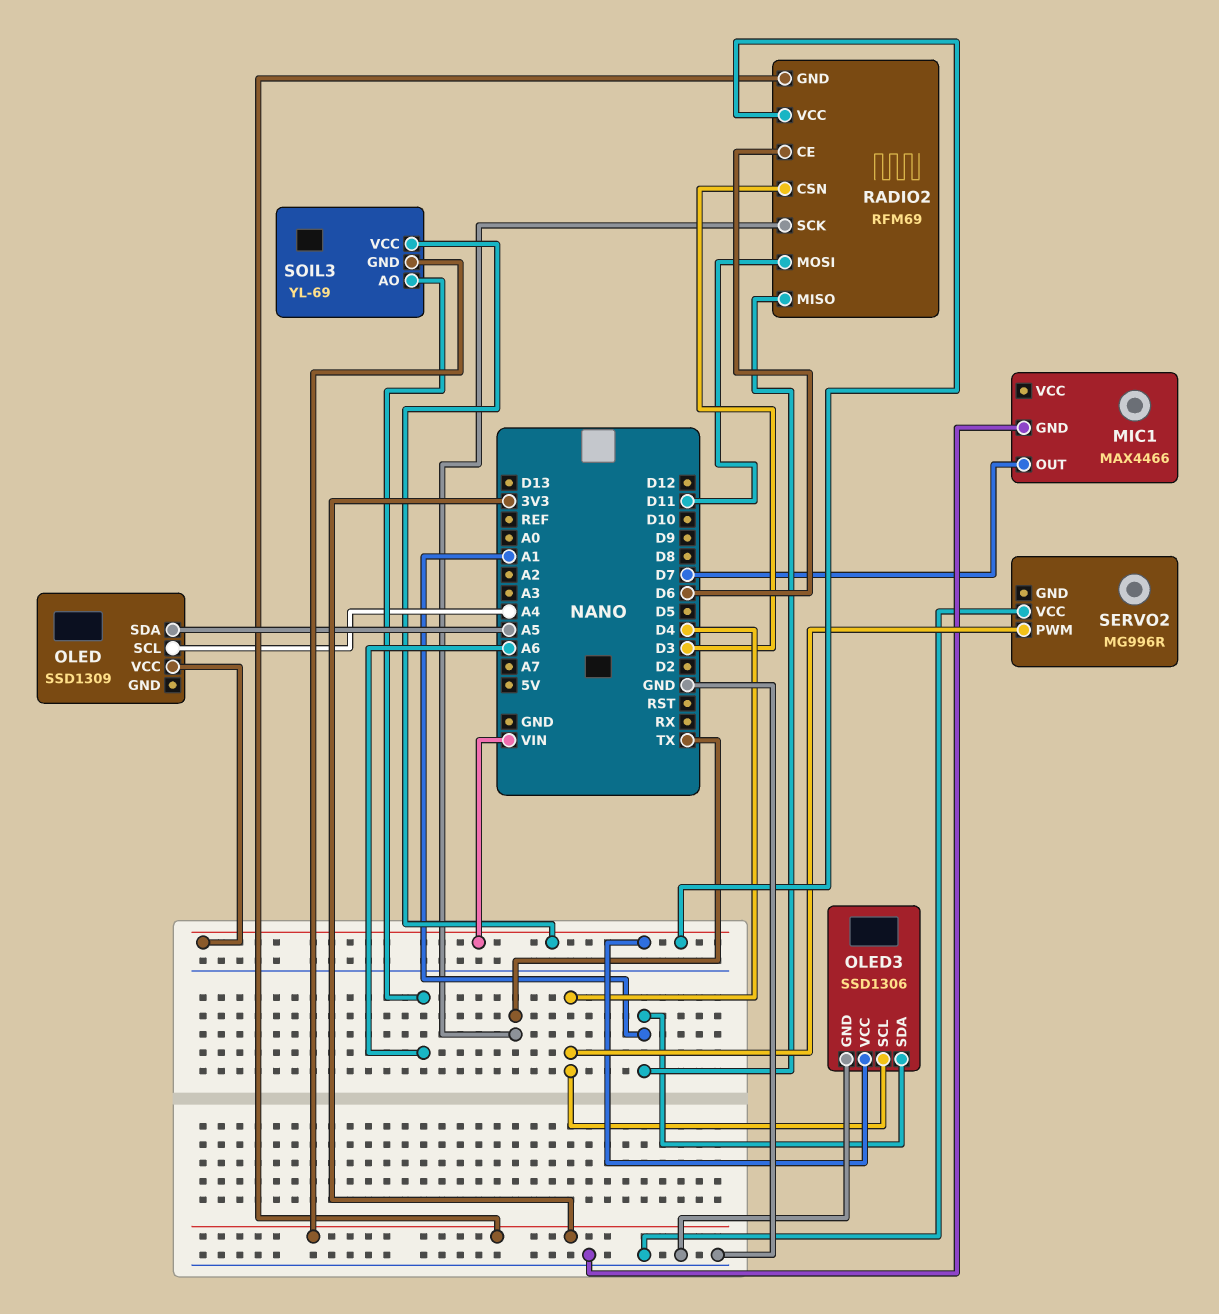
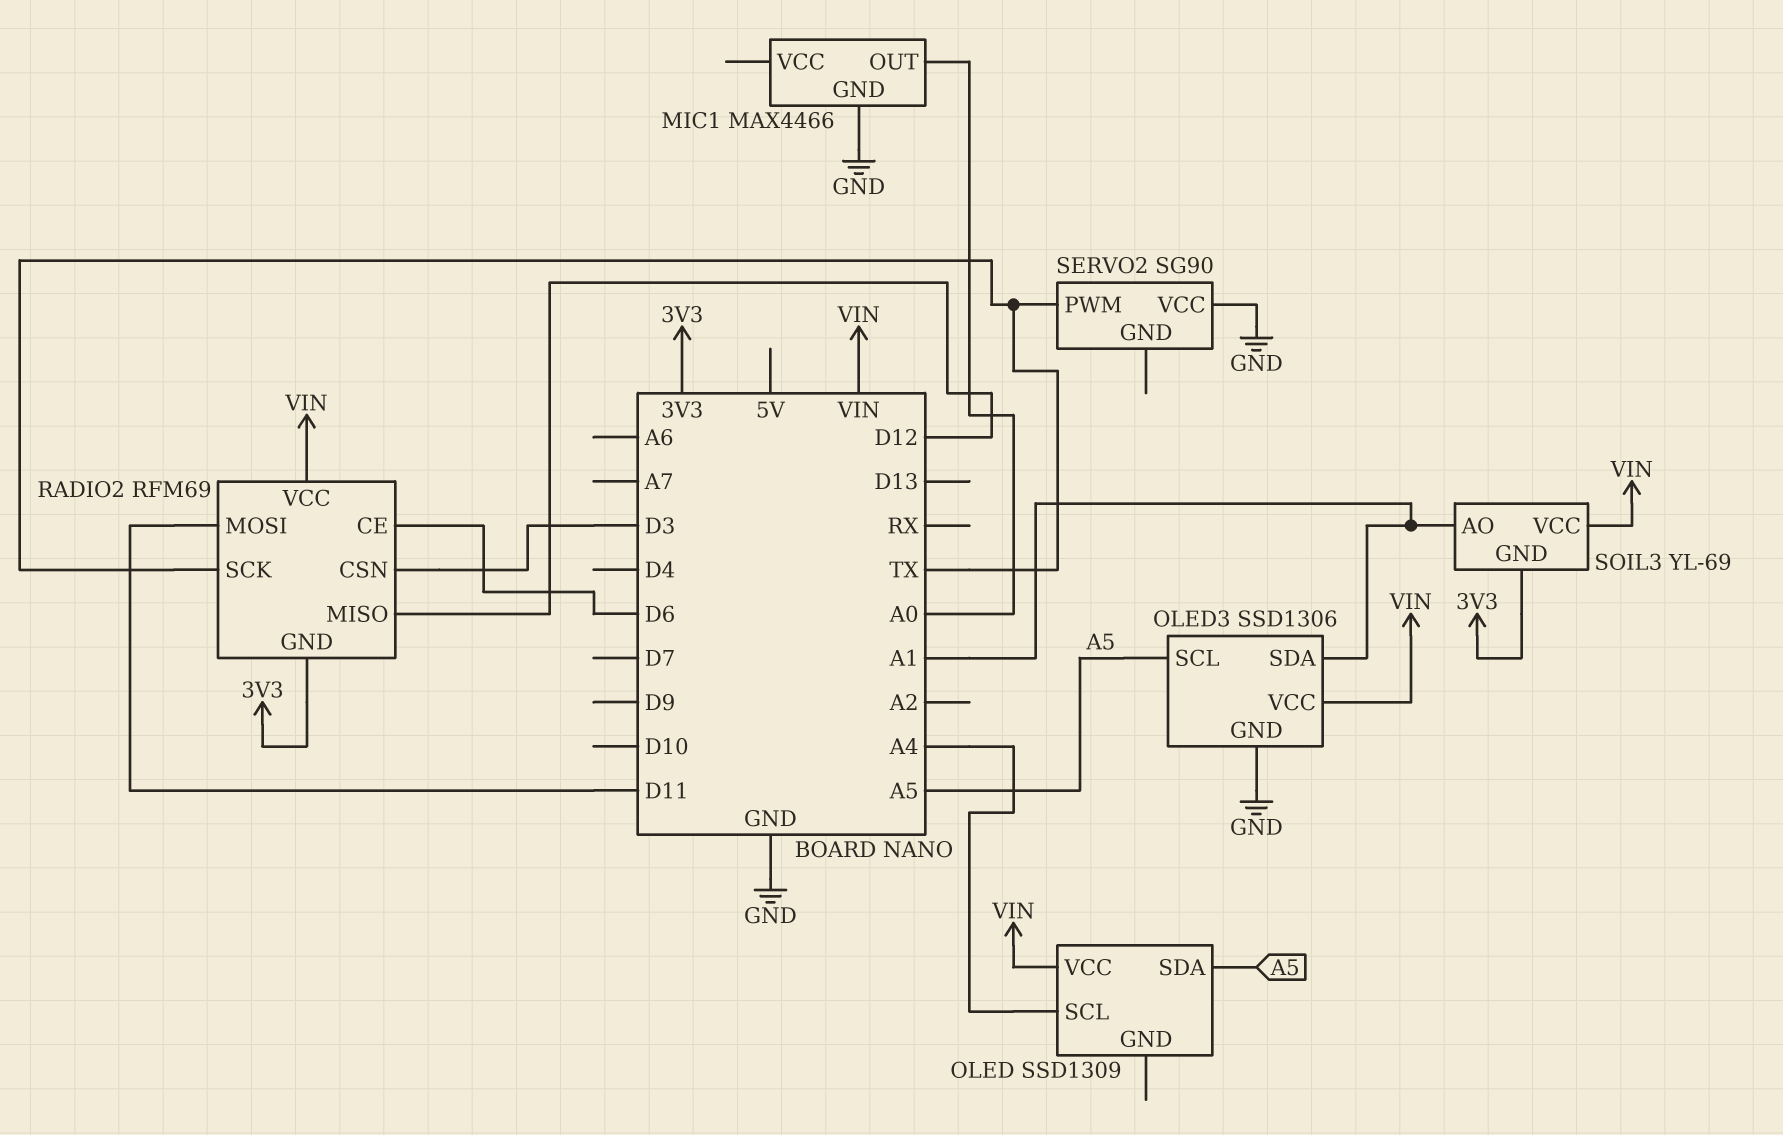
MIC1 pin OUT: D7 -> A0
OLED3 pin SCL: D4 -> A5
RADIO2 pin MISO: A1 -> D12
SERVO2: MG996R -> SG90
SERVO2 pin PWM: D4 -> TX
SOIL3 pin AO: A6 -> A1

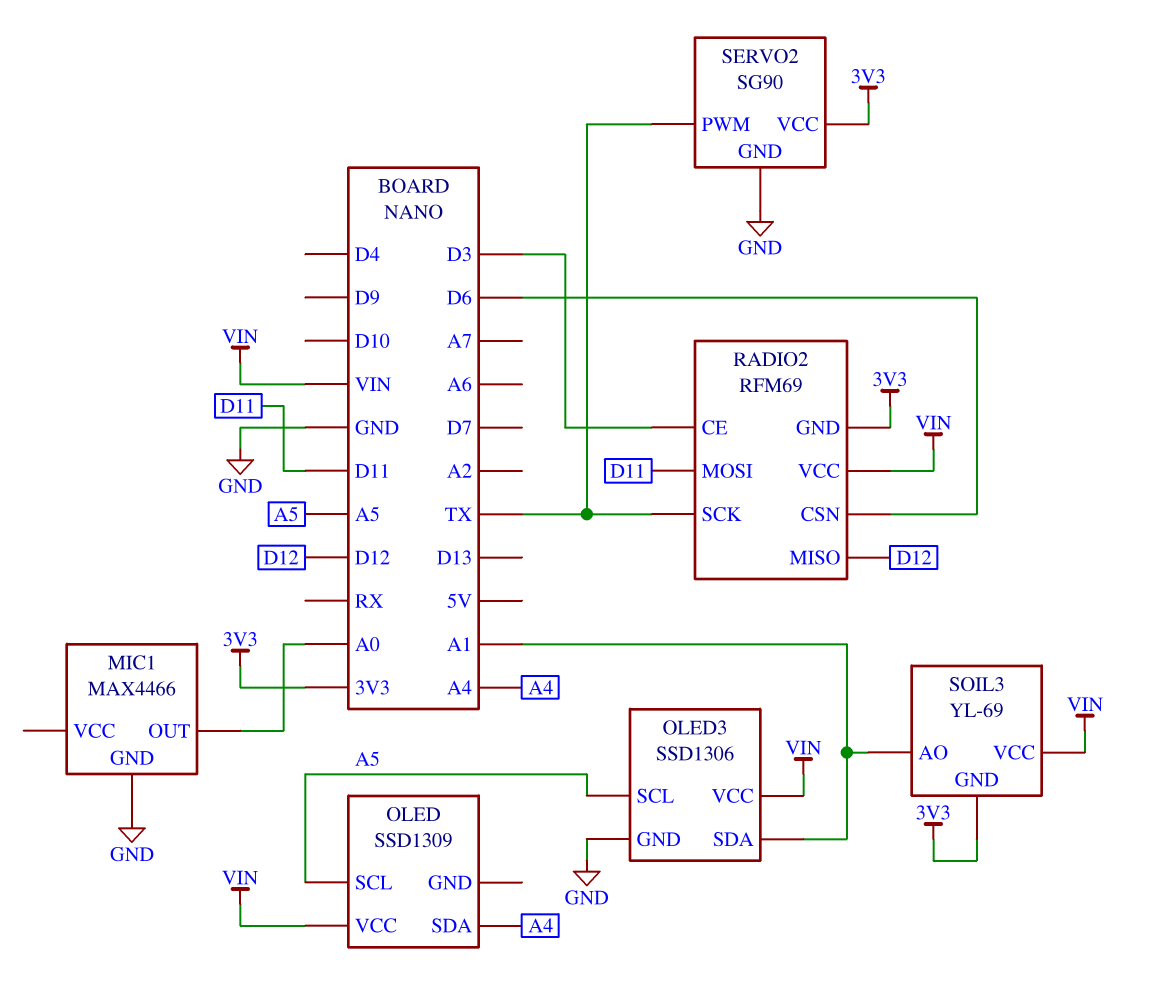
OLED pin SCL: A4 -> A5
OLED pin SDA: A5 -> A4
RADIO2 pin CE: D6 -> D3
RADIO2 pin CSN: D3 -> D6
SERVO2 pin GND: none -> GND
SERVO2 pin VCC: GND -> 3V3

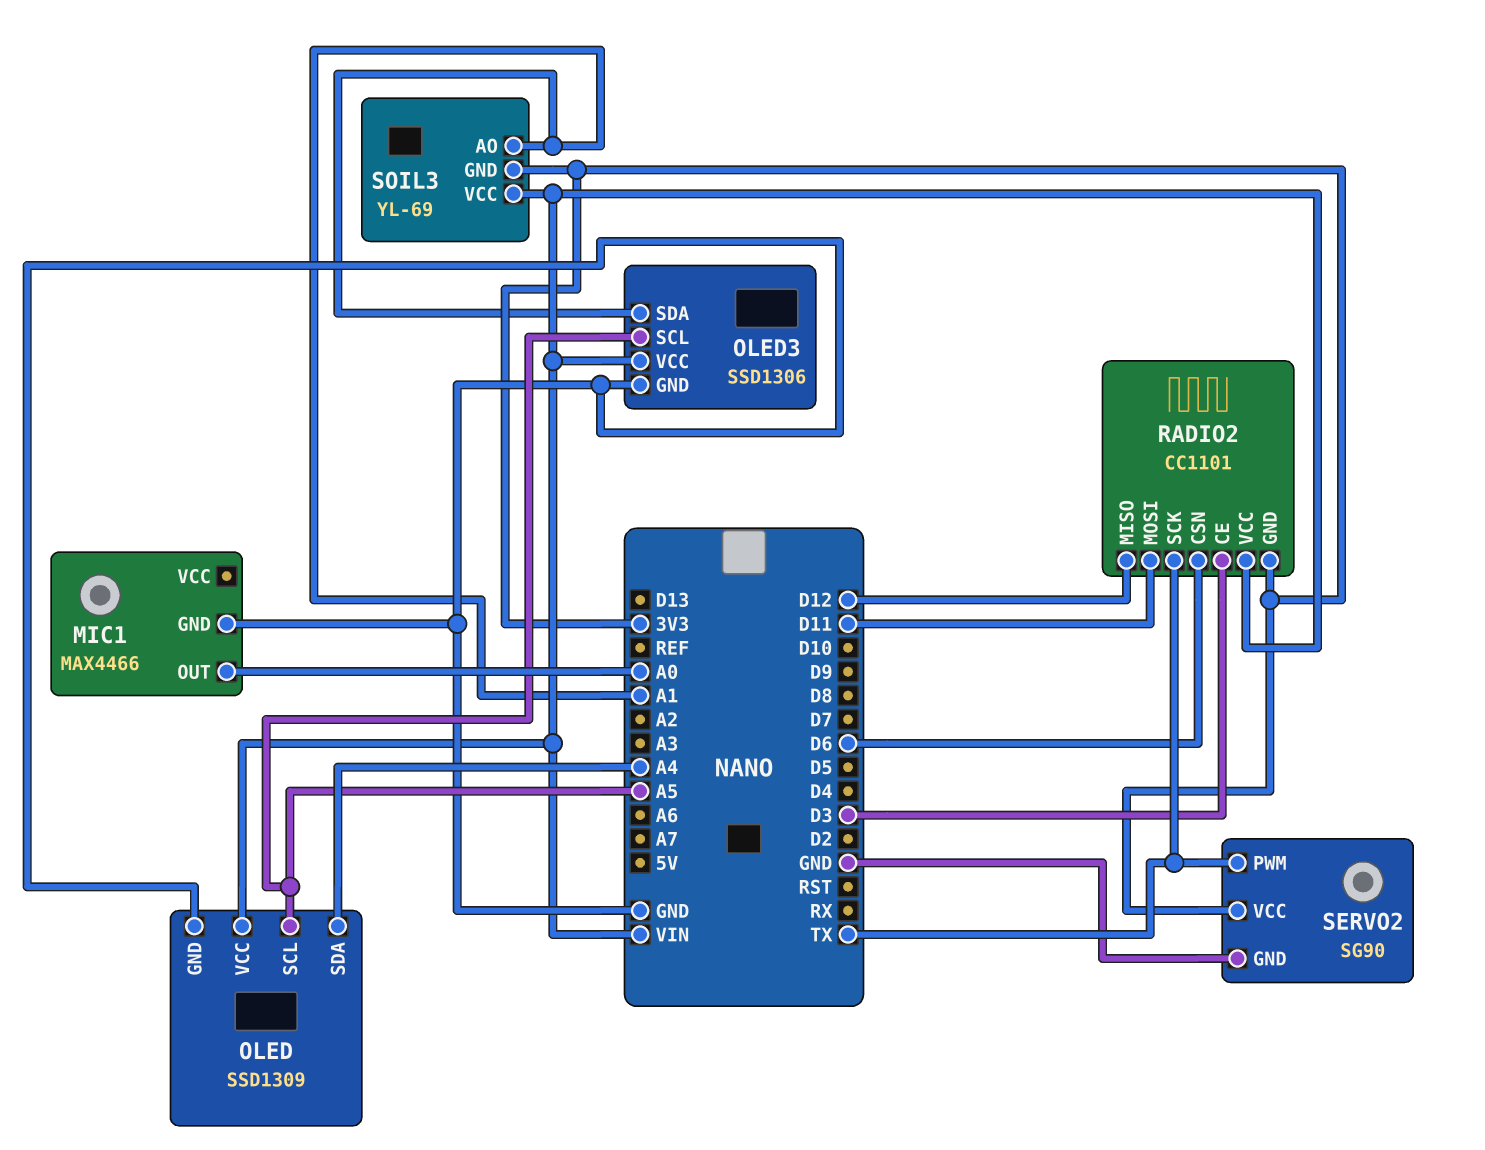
OLED pin GND: none -> GND
RADIO2: RFM69 -> CC1101

